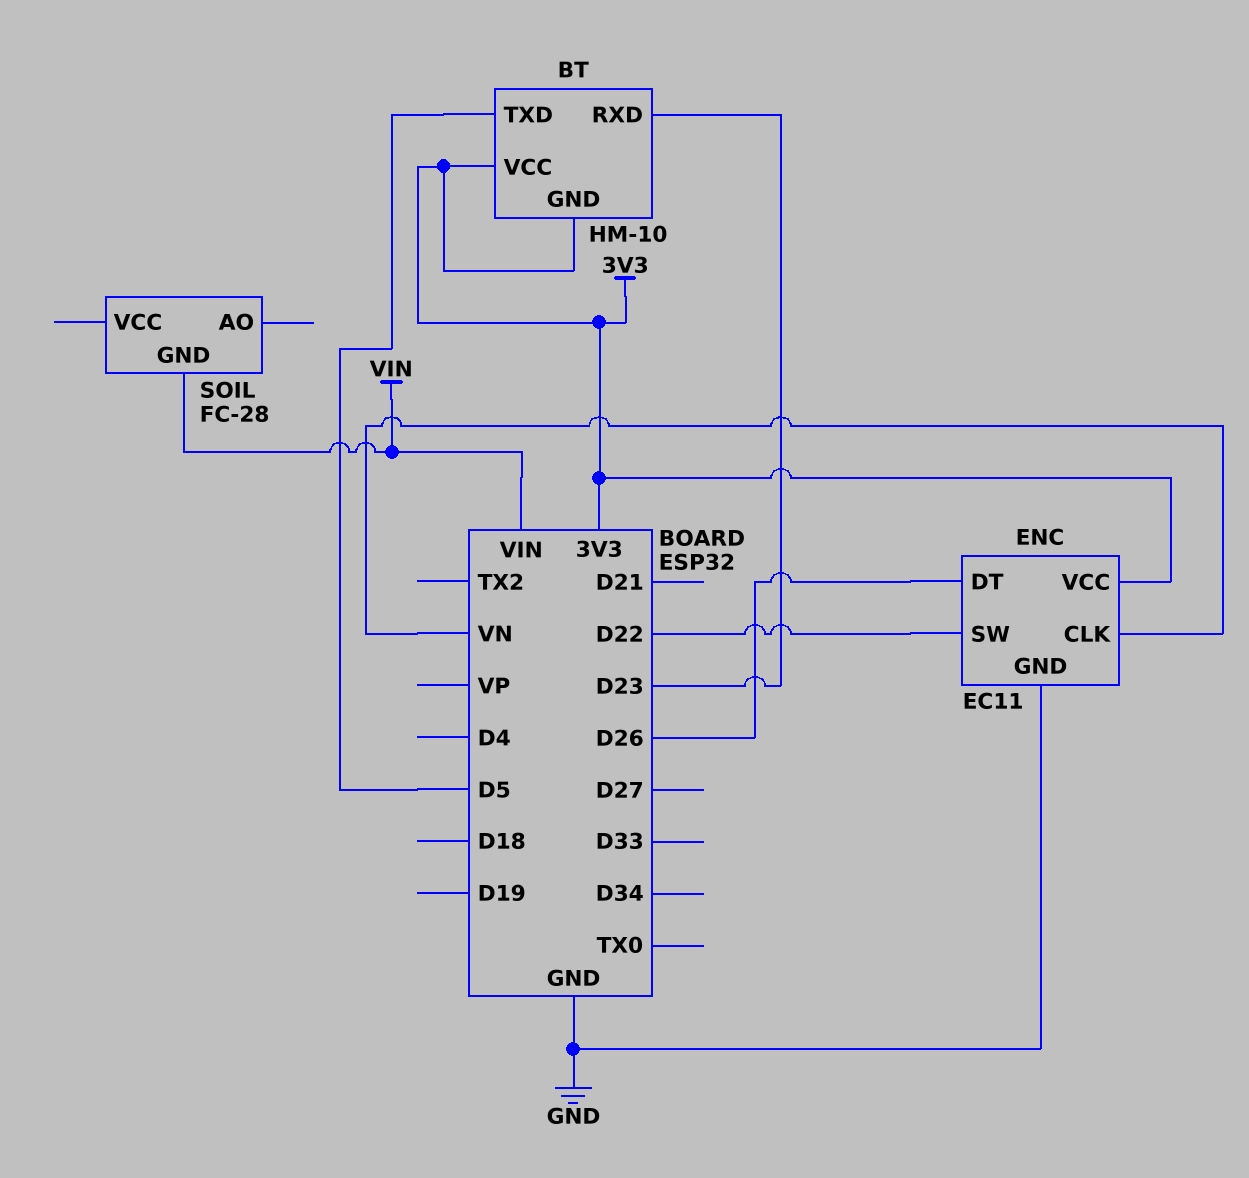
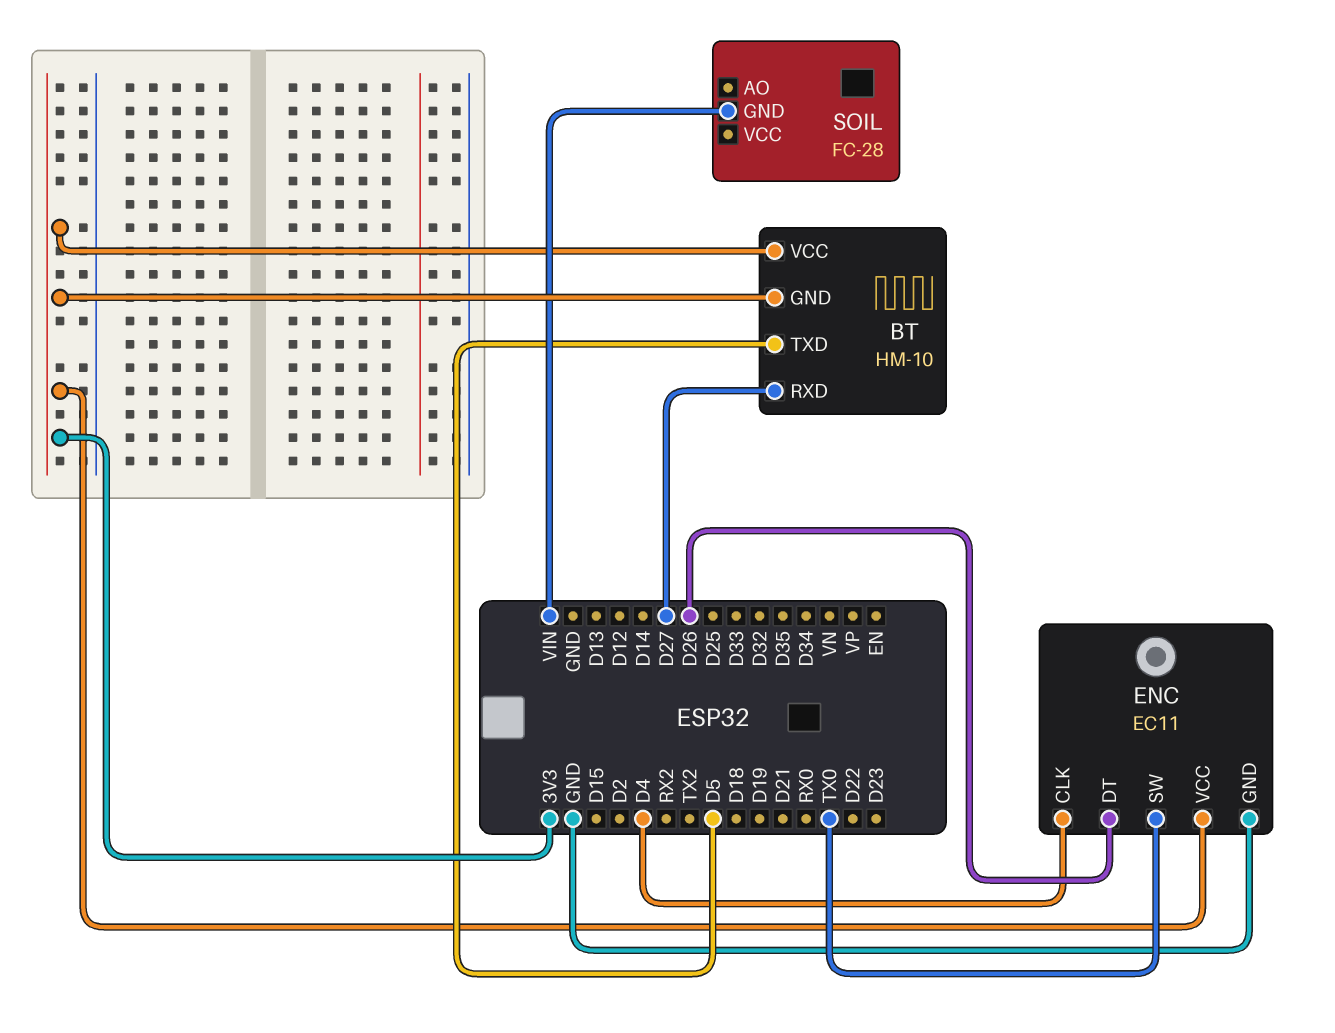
BT pin RXD: D23 -> D27
ENC pin CLK: VN -> D4
ENC pin SW: D22 -> TX0

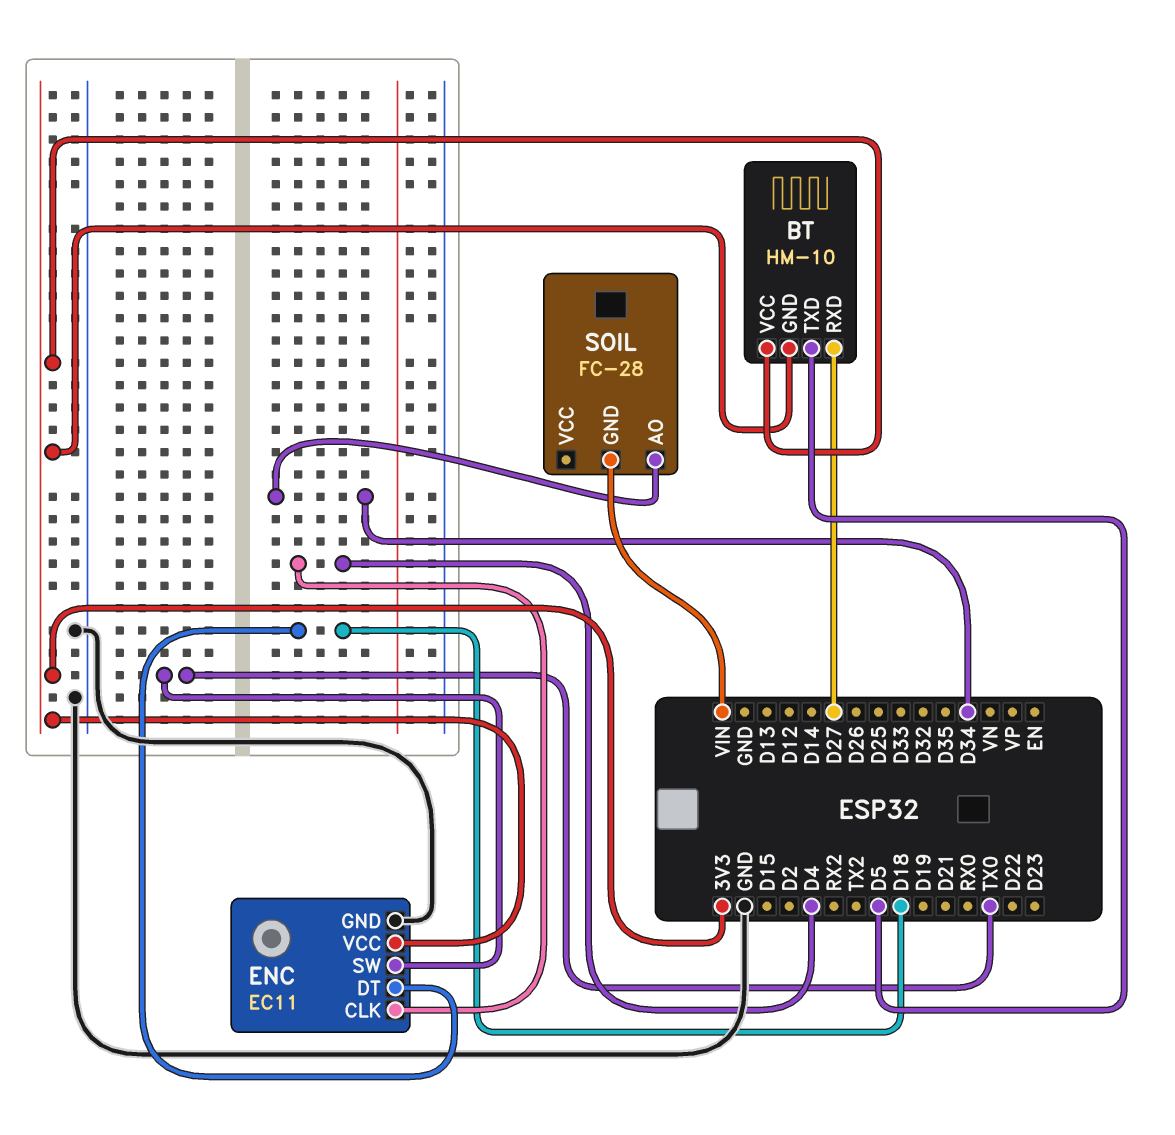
ENC pin DT: D26 -> D18
SOIL pin AO: none -> D34

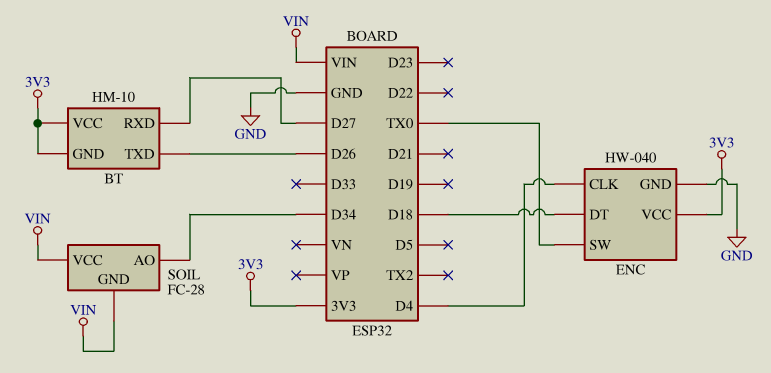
BT pin TXD: D5 -> D26
ENC: EC11 -> HW-040
SOIL pin VCC: none -> VIN

